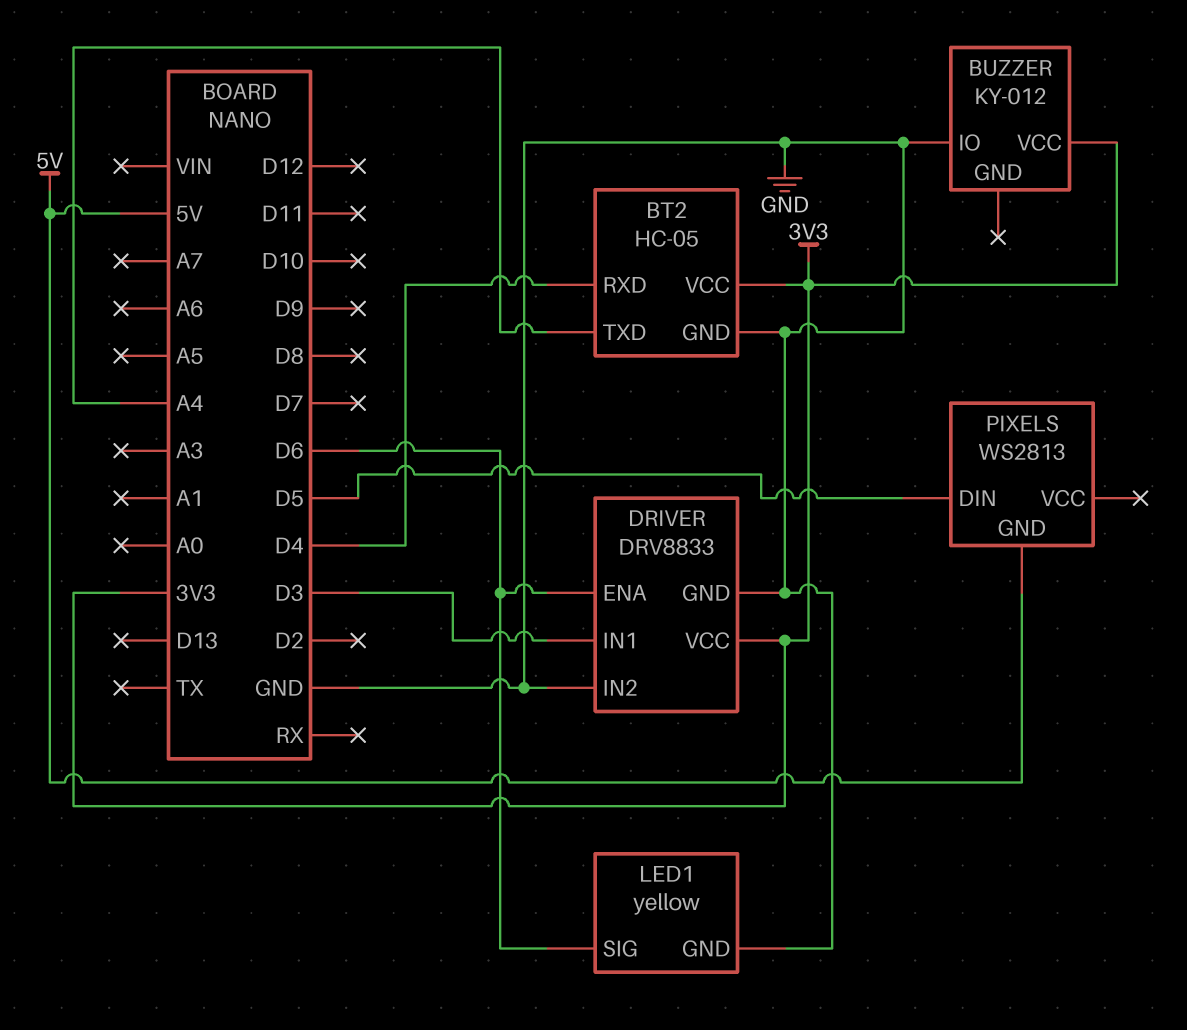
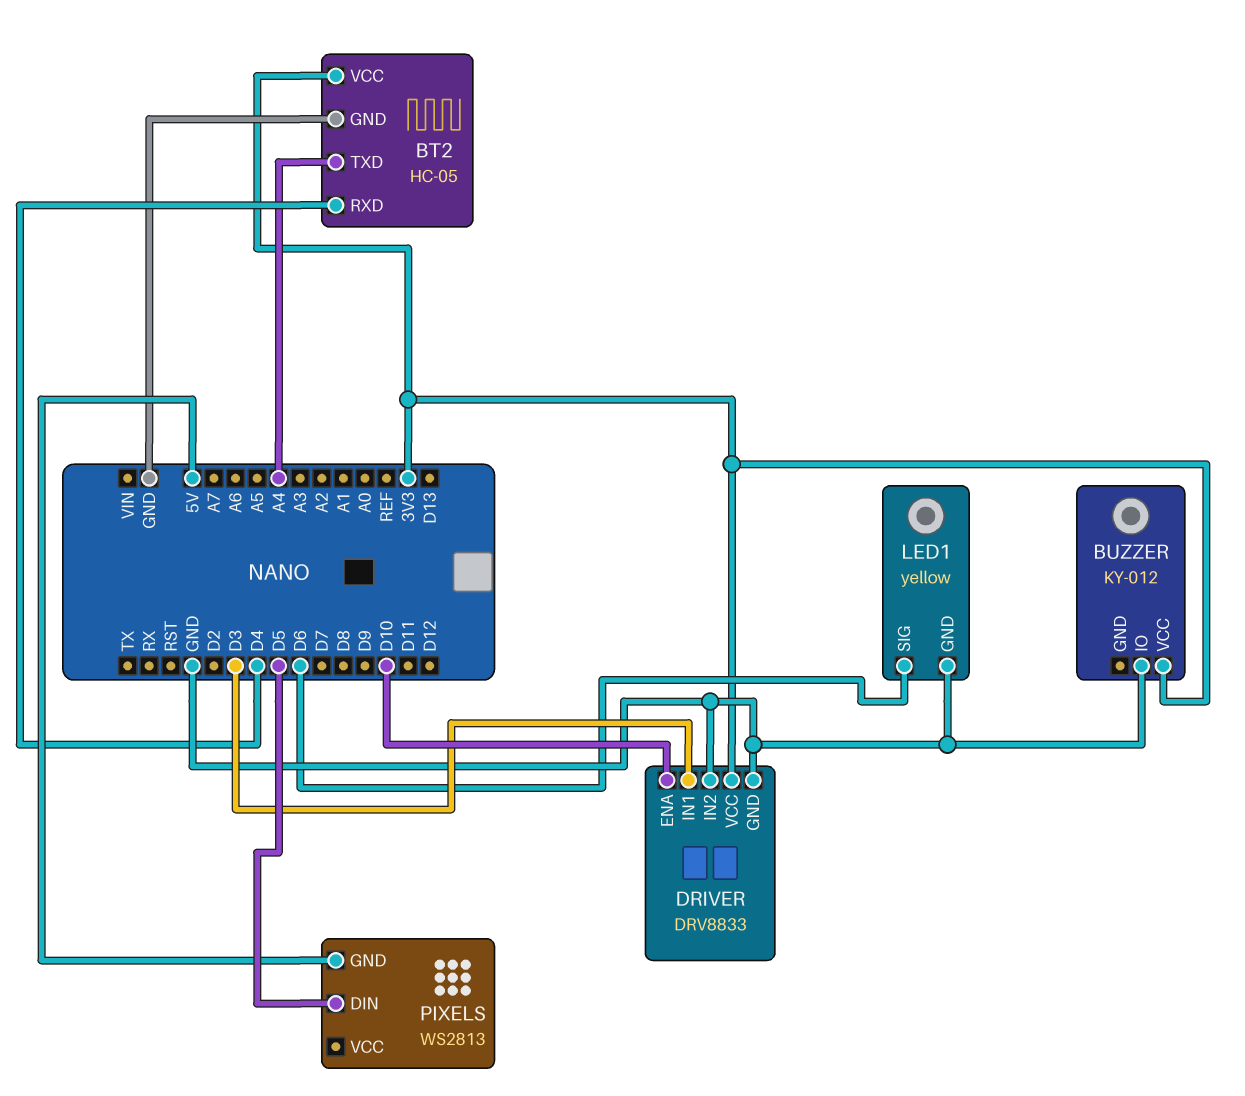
DRIVER pin ENA: D6 -> D10

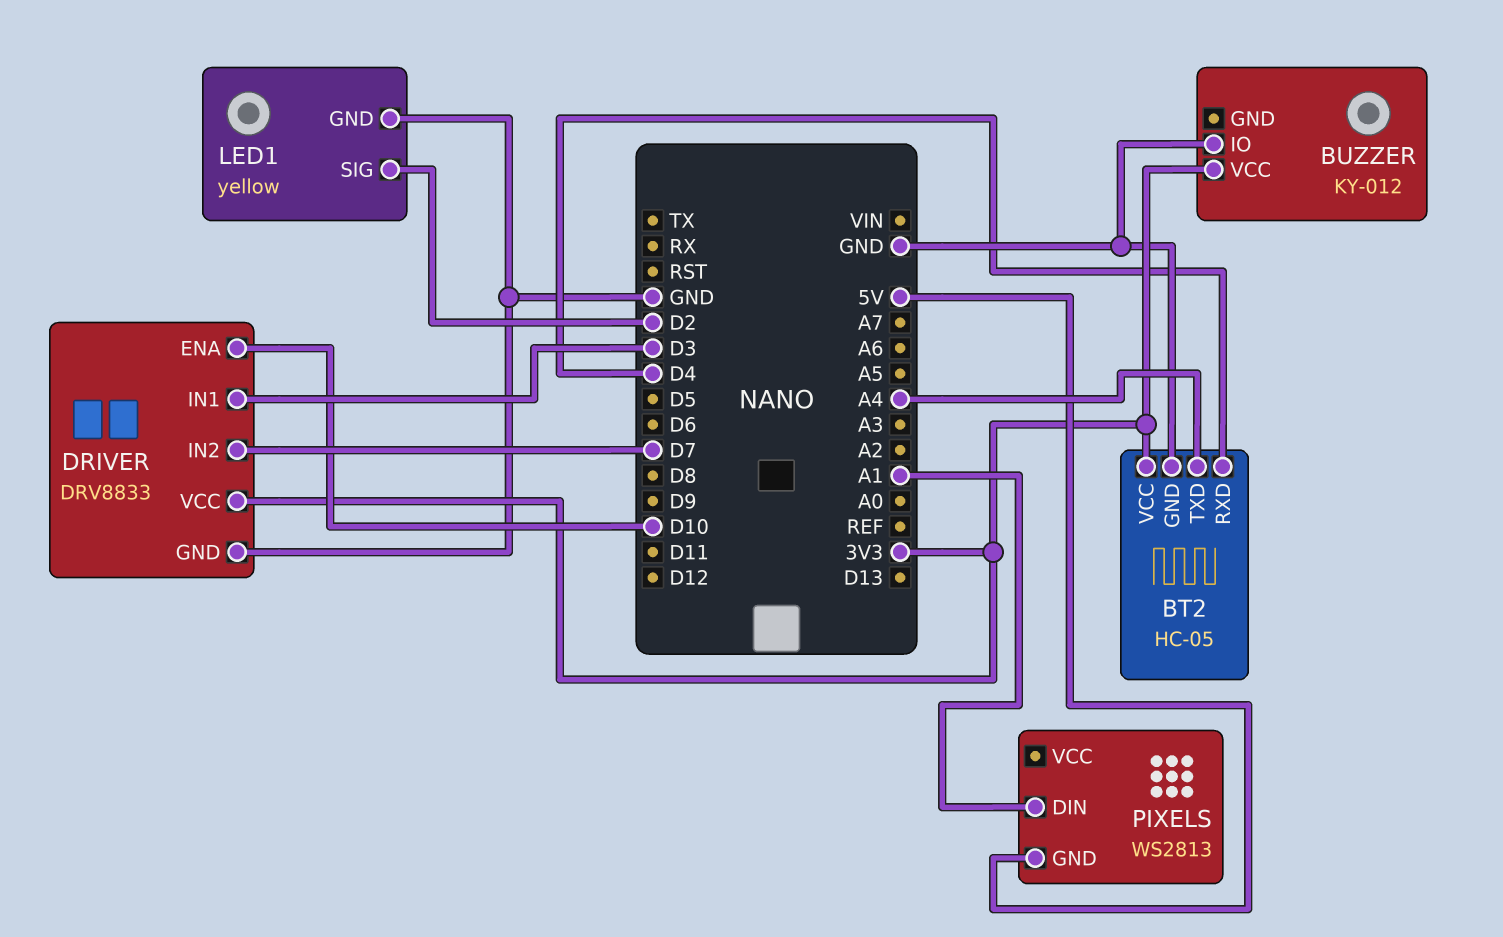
DRIVER pin IN2: GND -> D7
LED1 pin SIG: D6 -> D2
PIXELS pin DIN: D5 -> A1

